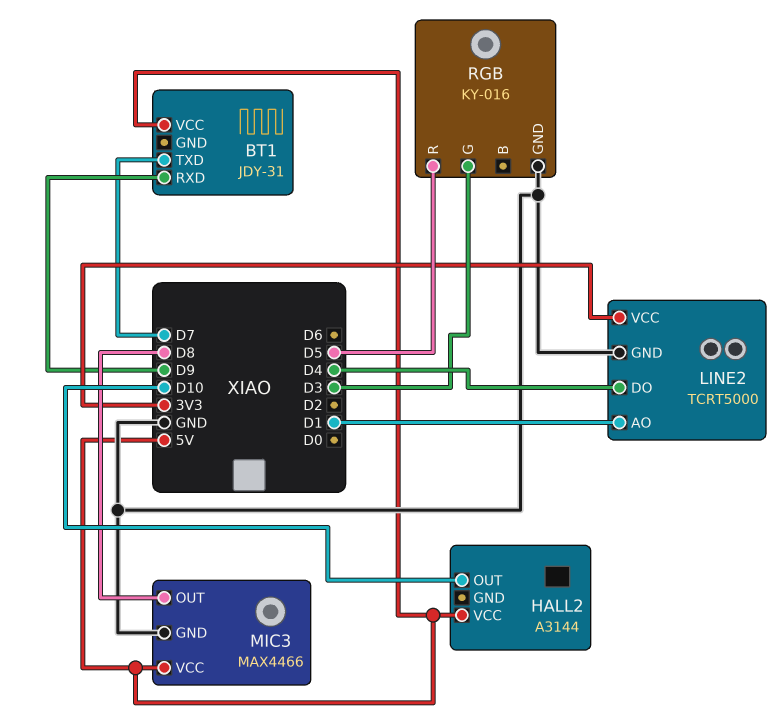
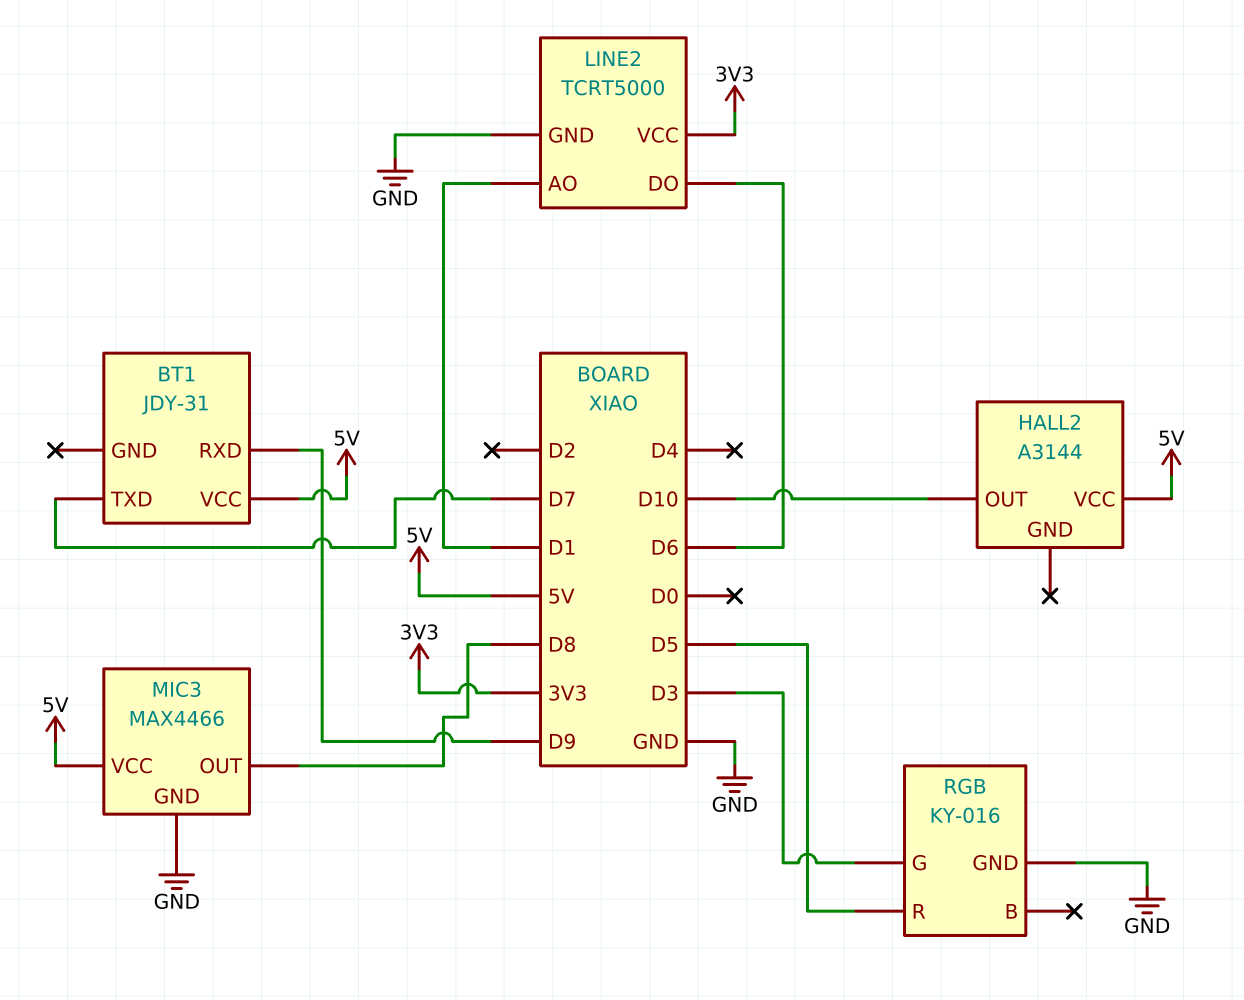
LINE2 pin DO: D4 -> D6

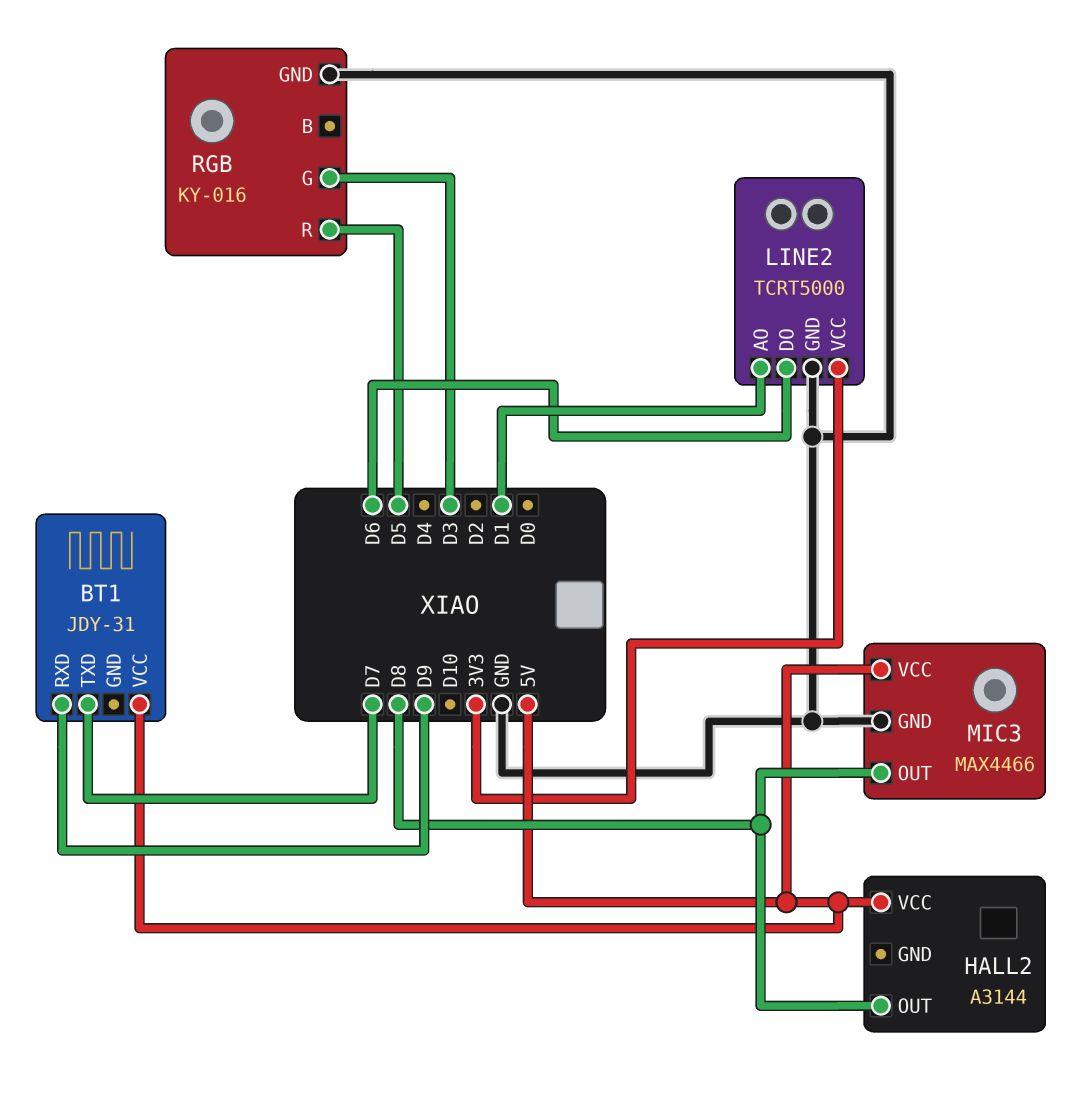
HALL2 pin OUT: D10 -> D8

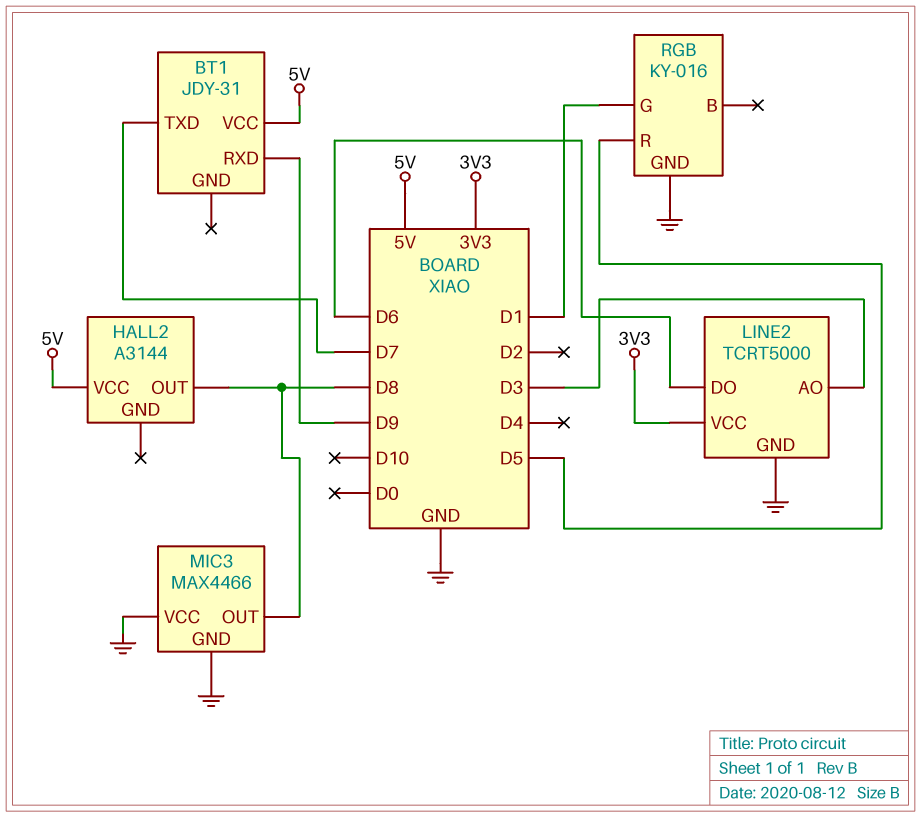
LINE2 pin AO: D1 -> D3
MIC3 pin VCC: 5V -> GND
RGB pin G: D3 -> D1

